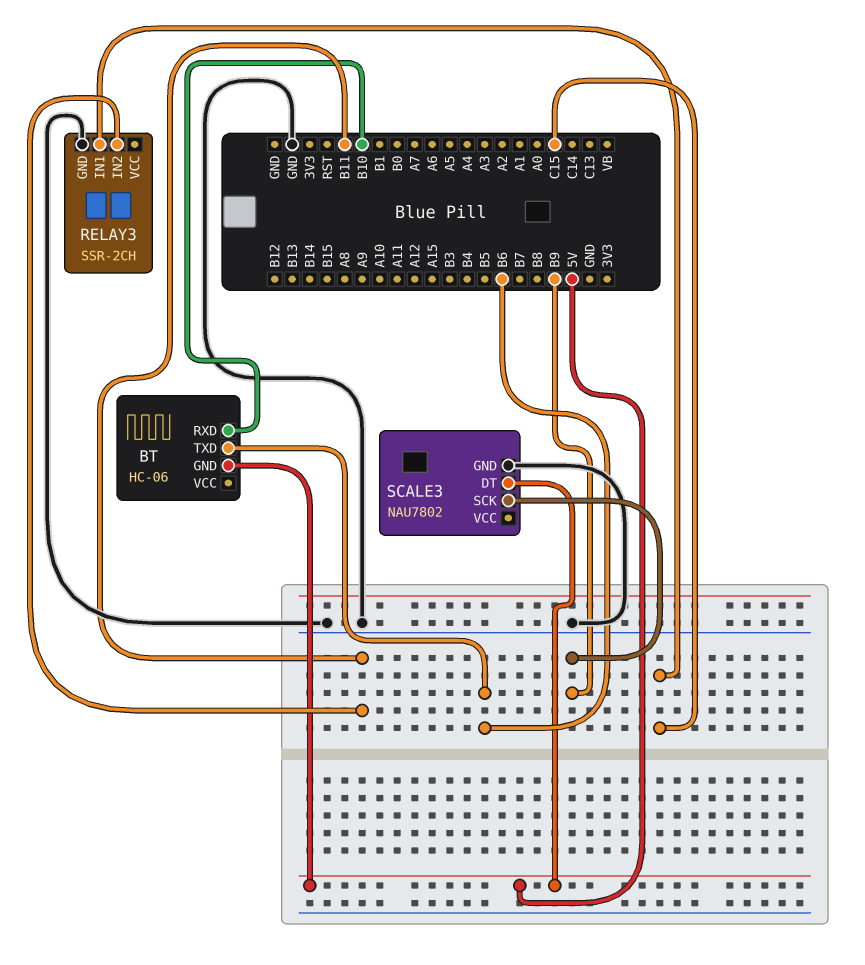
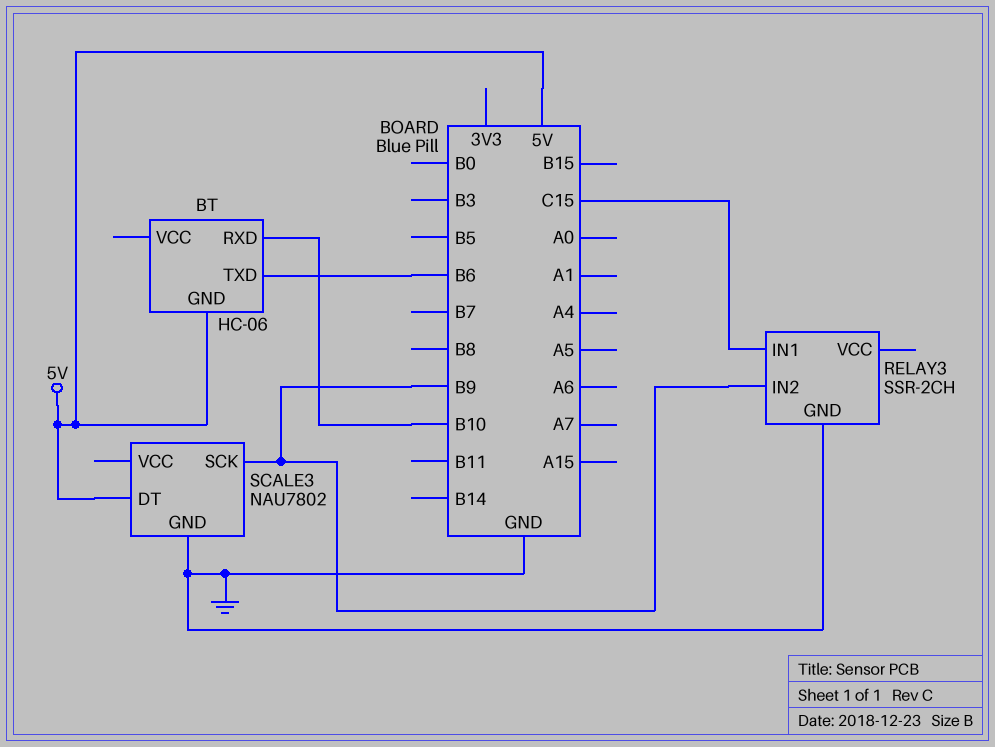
RELAY3 pin IN2: B11 -> B9

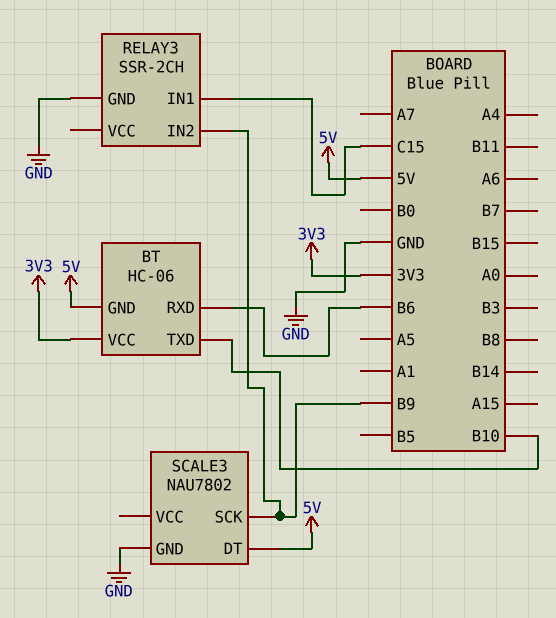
BT pin RXD: B10 -> B6
BT pin TXD: B6 -> B10
BT pin VCC: none -> 3V3

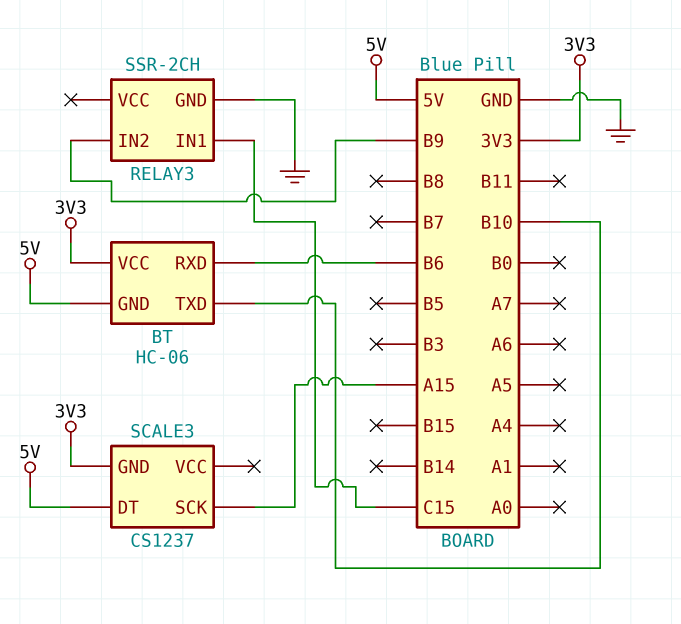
SCALE3: NAU7802 -> CS1237
SCALE3 pin GND: GND -> 3V3
SCALE3 pin SCK: B9 -> A15

